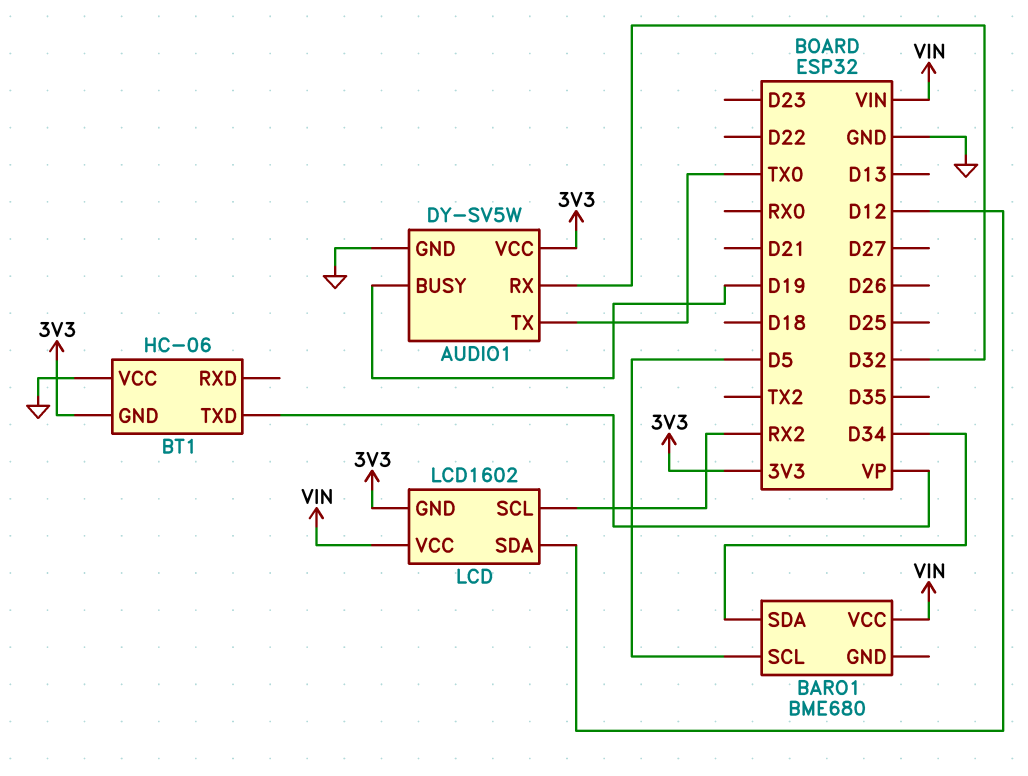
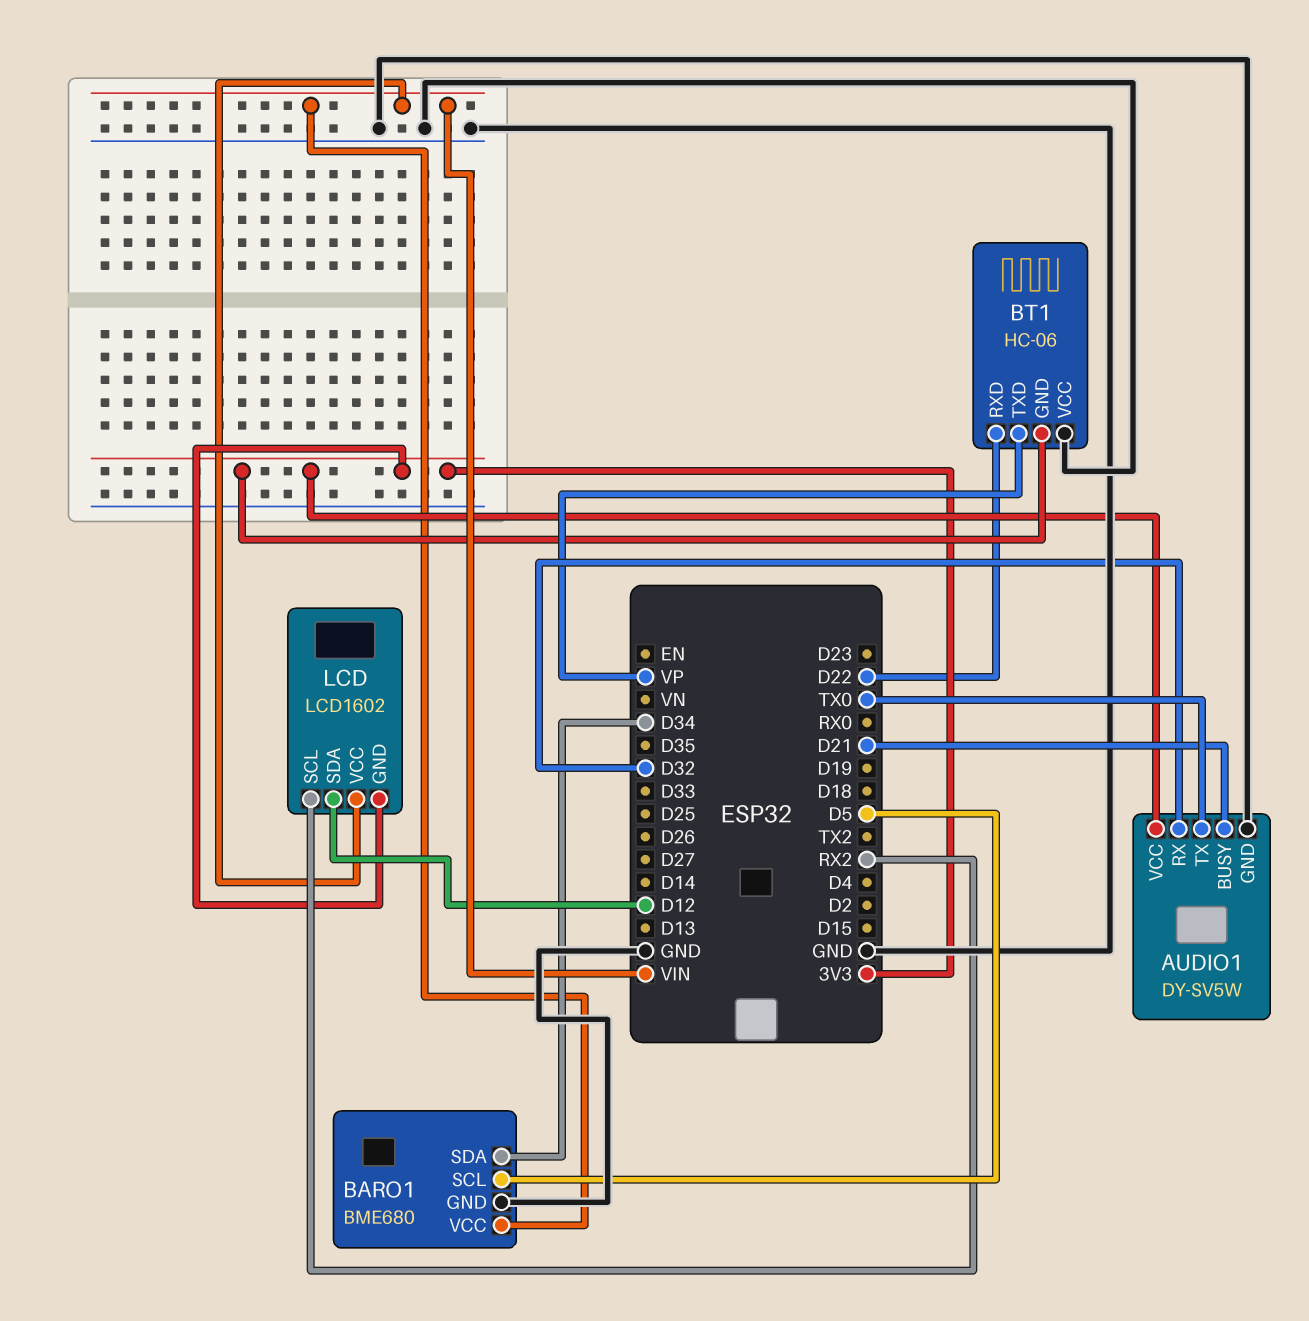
AUDIO1 pin BUSY: D19 -> D21
BARO1 pin GND: none -> GND
BT1 pin RXD: none -> D22

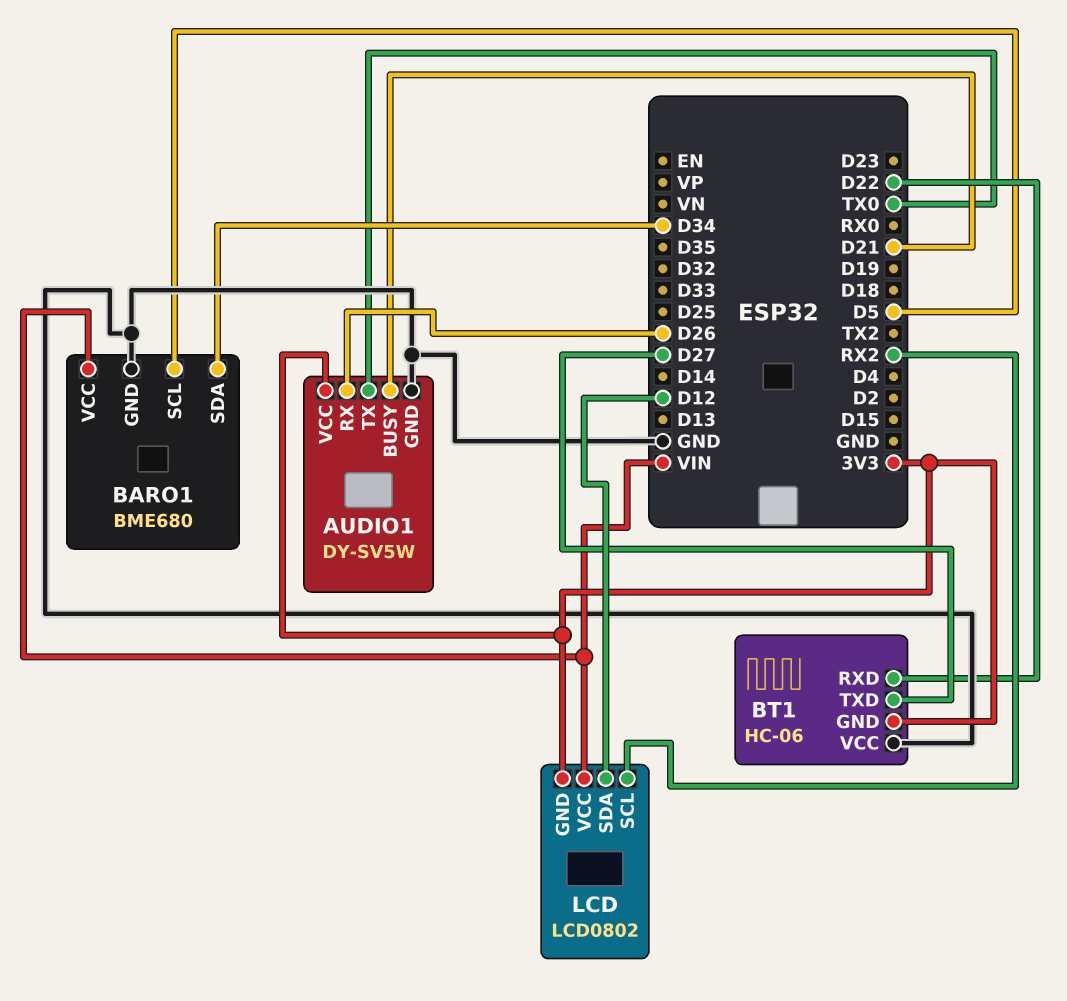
AUDIO1 pin RX: D32 -> D26
BT1 pin TXD: VP -> D27
LCD: LCD1602 -> LCD0802

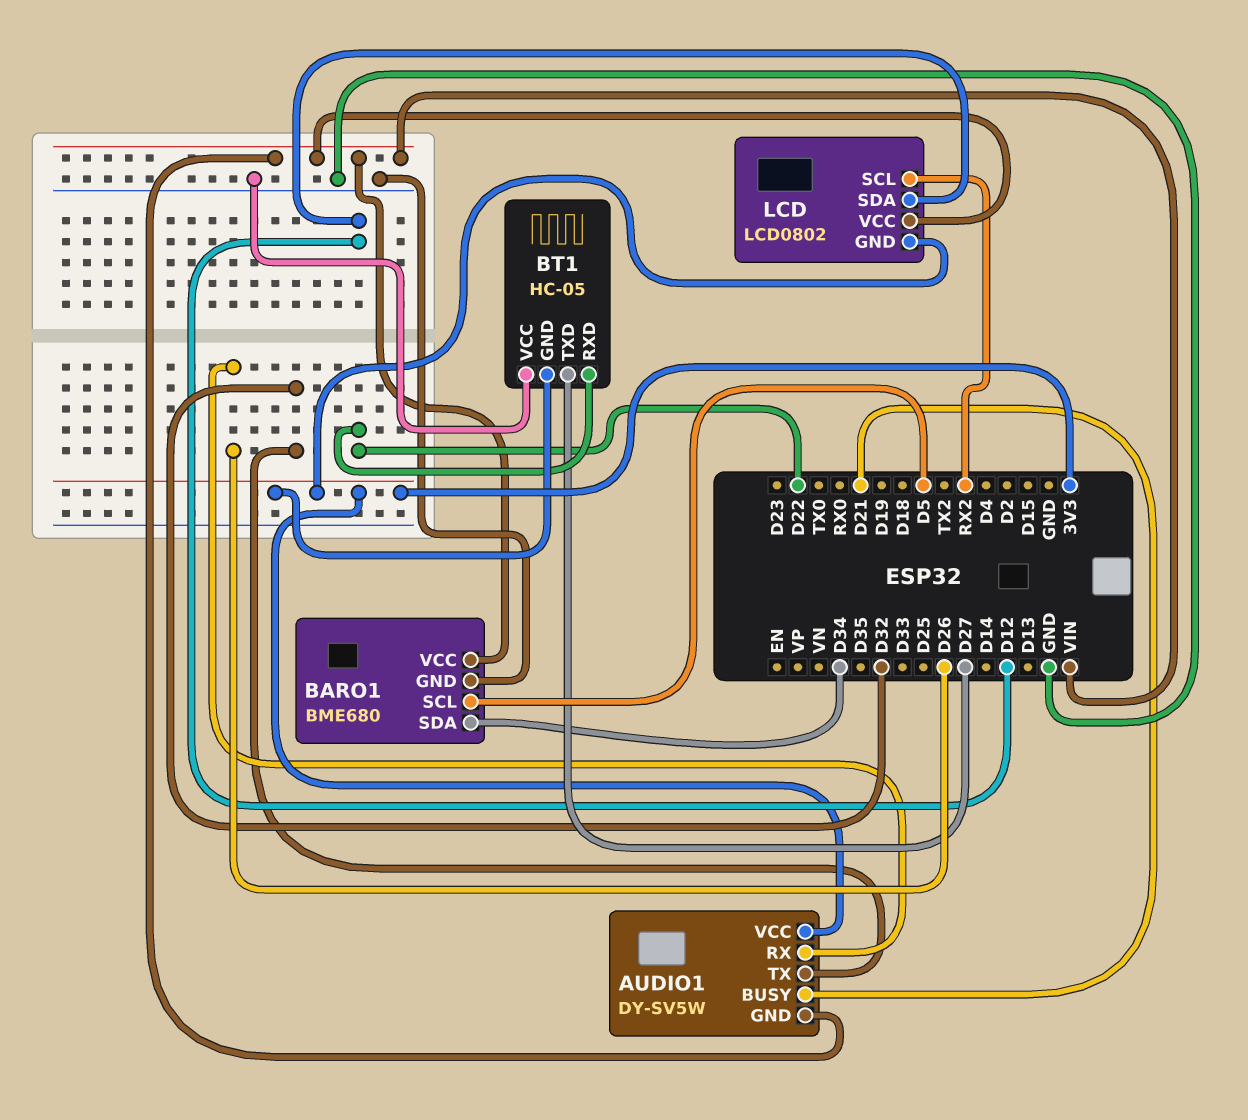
AUDIO1 pin GND: GND -> VIN
AUDIO1 pin TX: TX0 -> D32
BT1: HC-06 -> HC-05

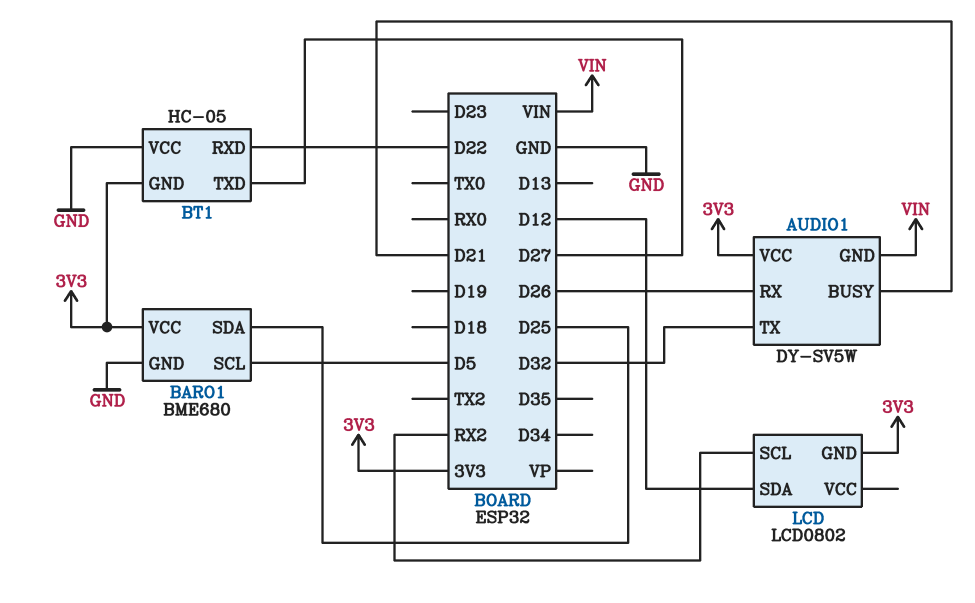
BARO1 pin SDA: D34 -> D25
BARO1 pin VCC: VIN -> 3V3
LCD pin VCC: VIN -> none

